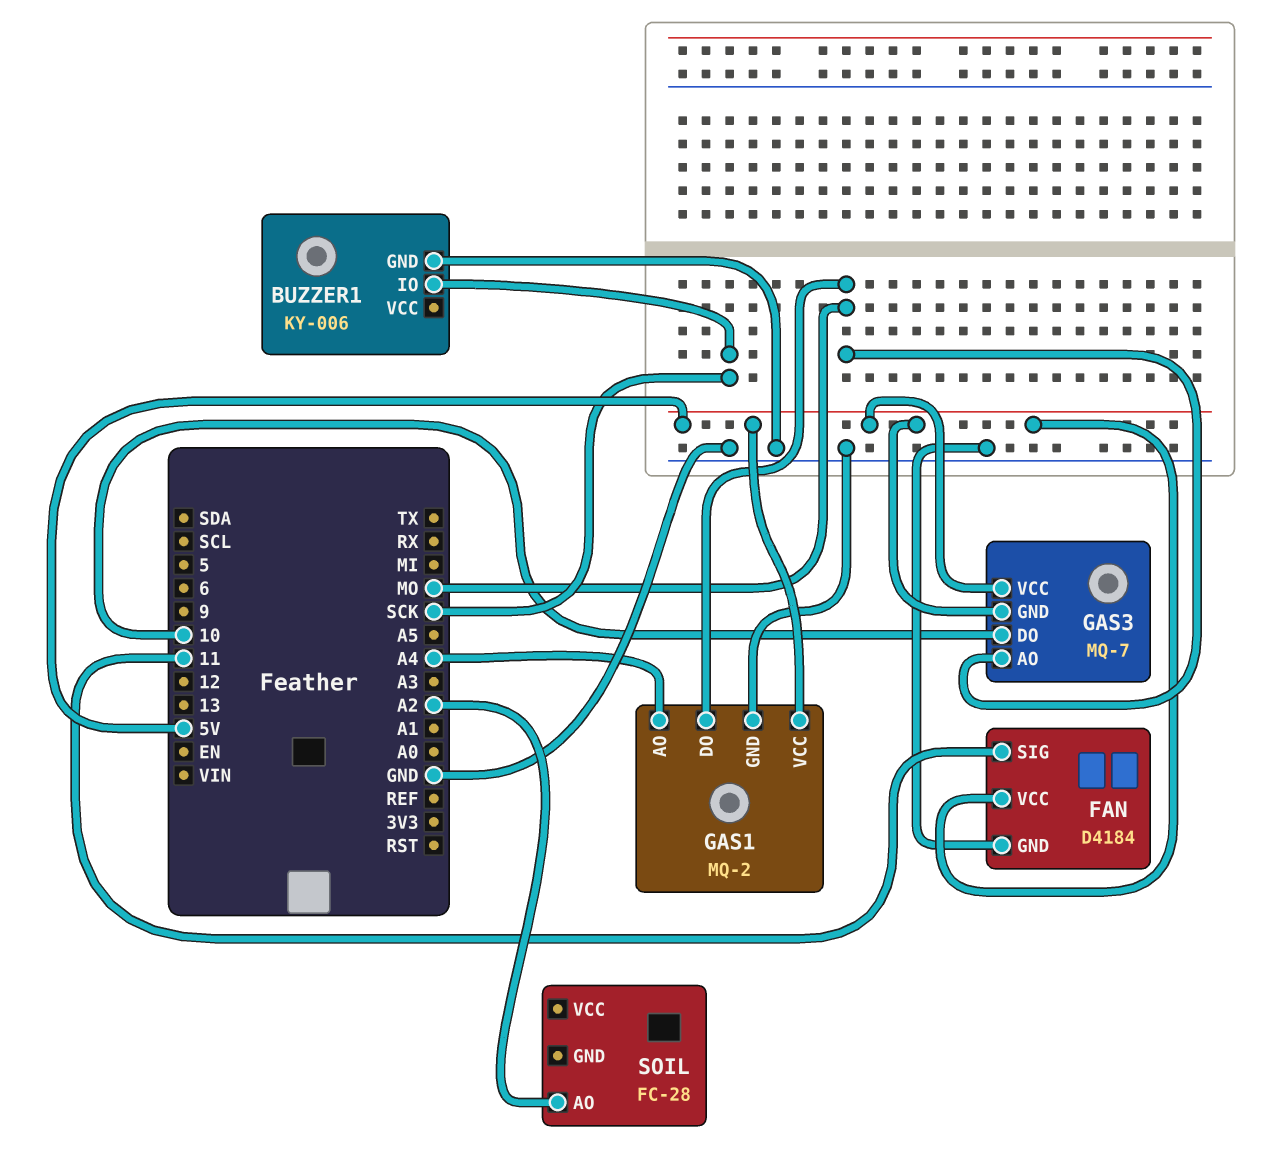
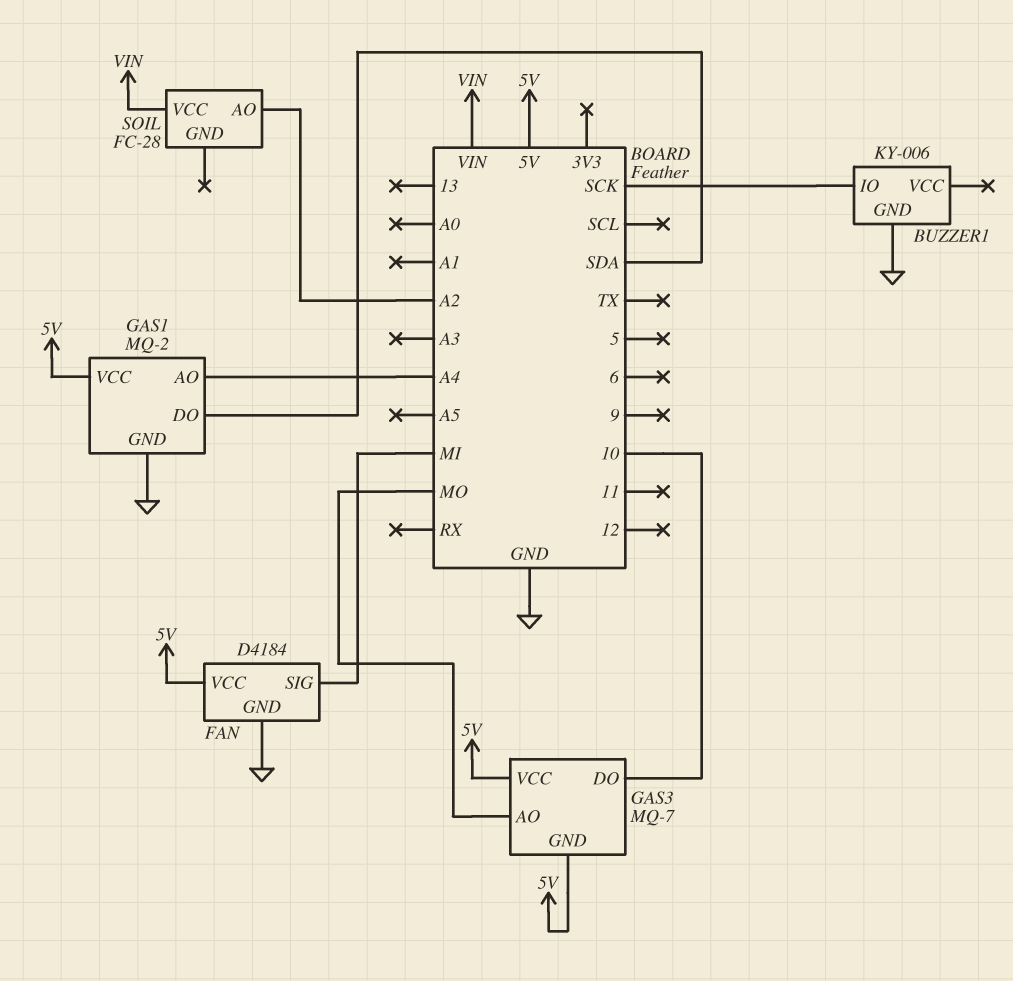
FAN pin SIG: 11 -> MI
GAS1 pin DO: MO -> SDA
SOIL pin VCC: none -> VIN

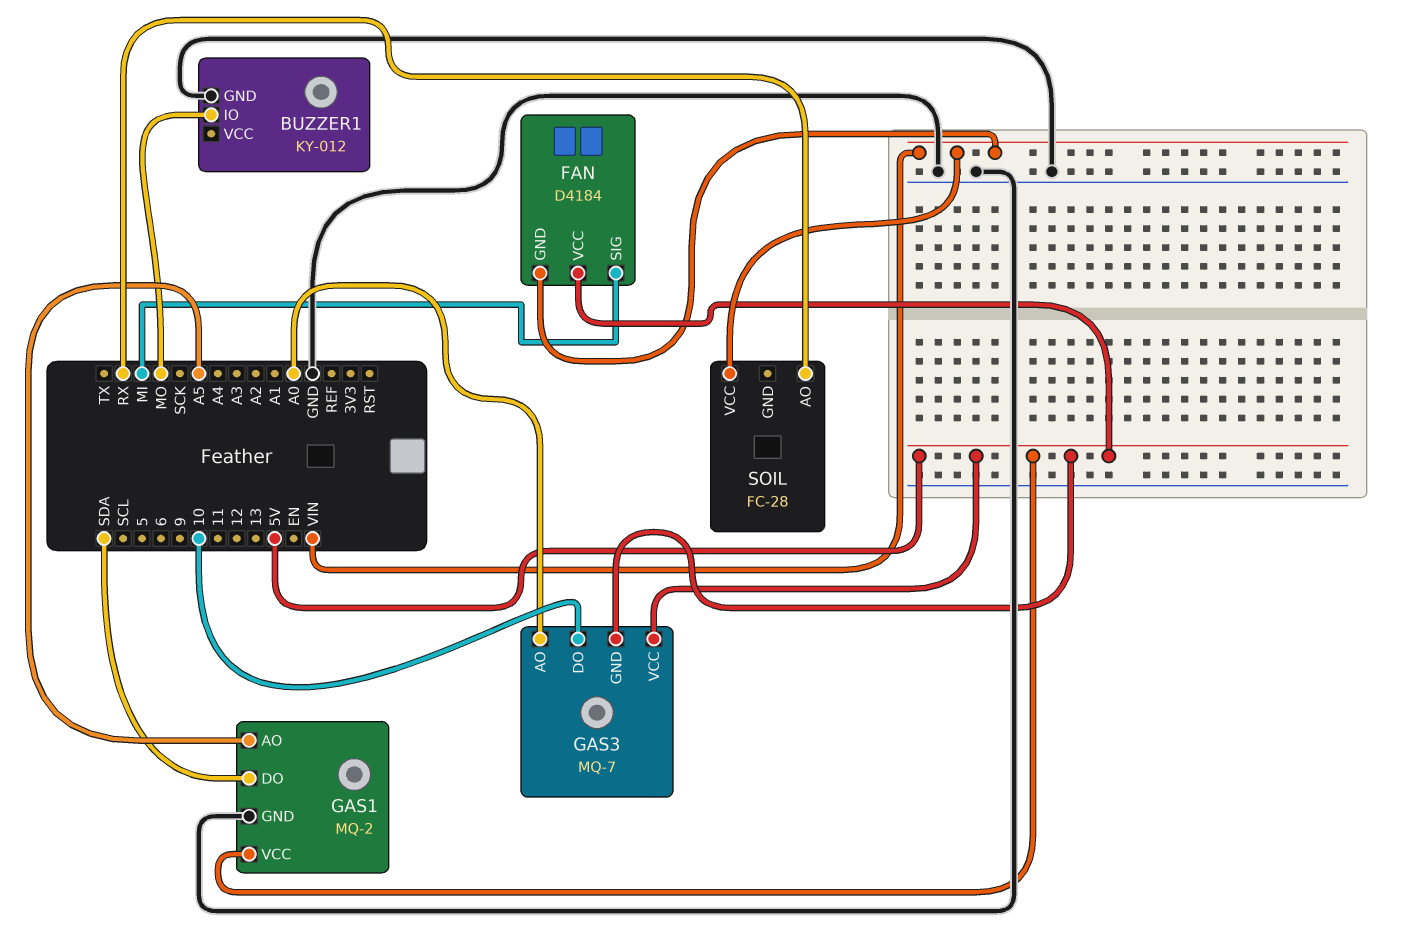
BUZZER1: KY-006 -> KY-012
BUZZER1 pin IO: SCK -> MO
FAN pin GND: GND -> VIN
GAS1 pin AO: A4 -> A5
GAS3 pin AO: MO -> A0
SOIL pin AO: A2 -> RX

